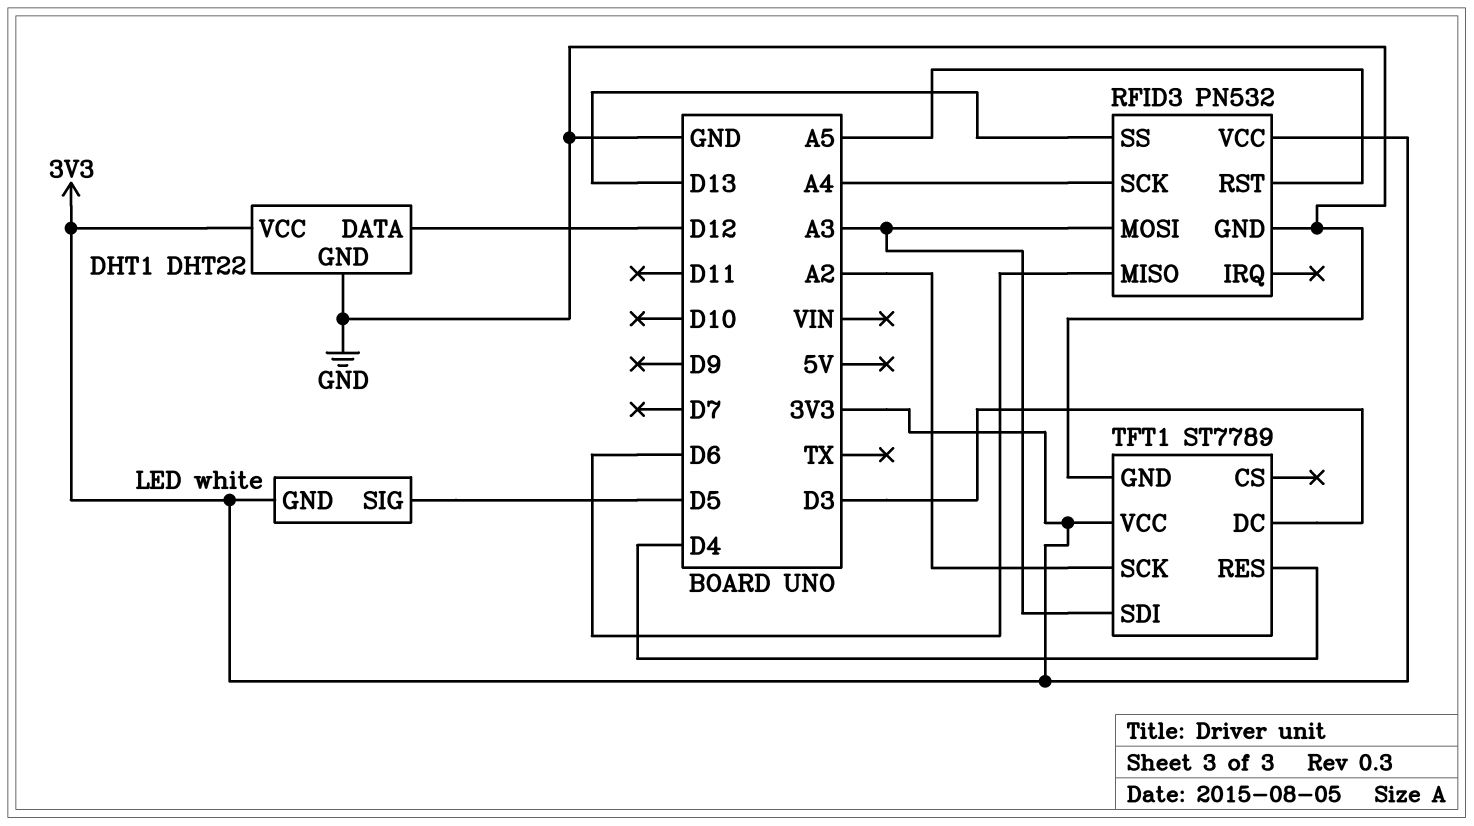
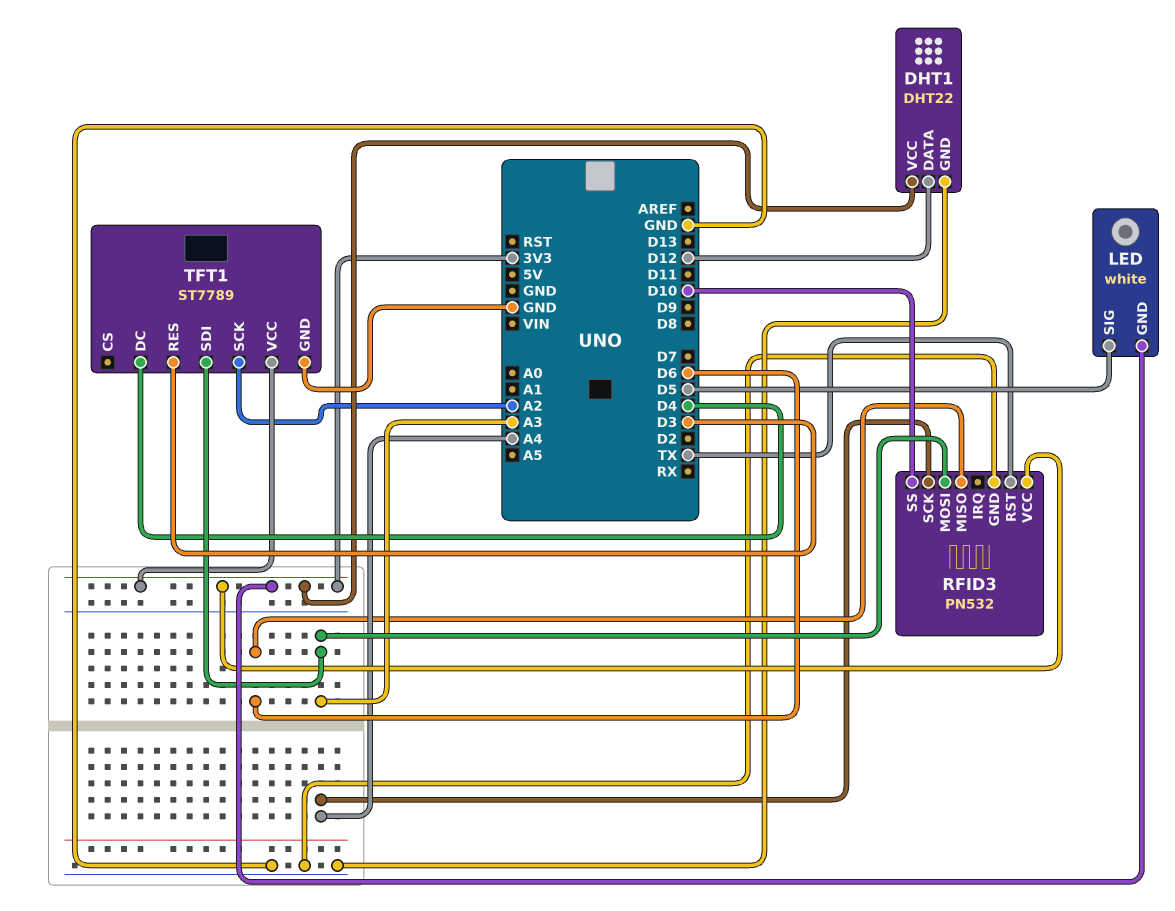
RFID3 pin RST: A5 -> TX
RFID3 pin SS: D13 -> D10
TFT1 pin DC: D3 -> D4
TFT1 pin RES: D4 -> D3

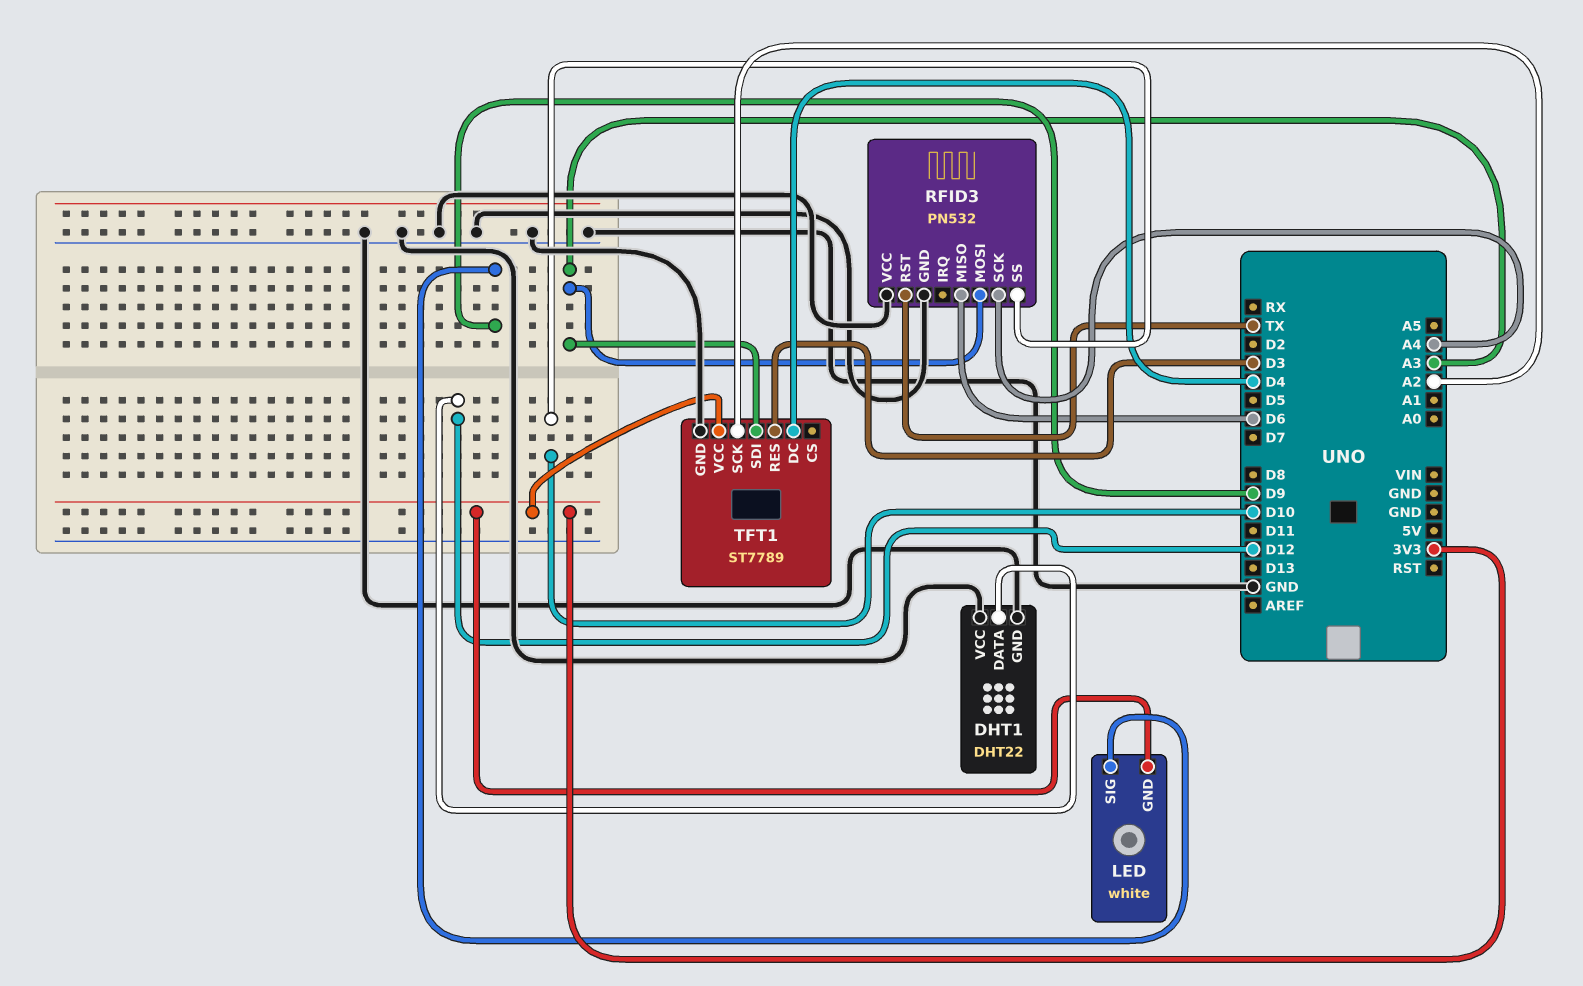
DHT1 pin VCC: 3V3 -> GND
LED pin SIG: D5 -> D9
RFID3 pin VCC: 3V3 -> GND

